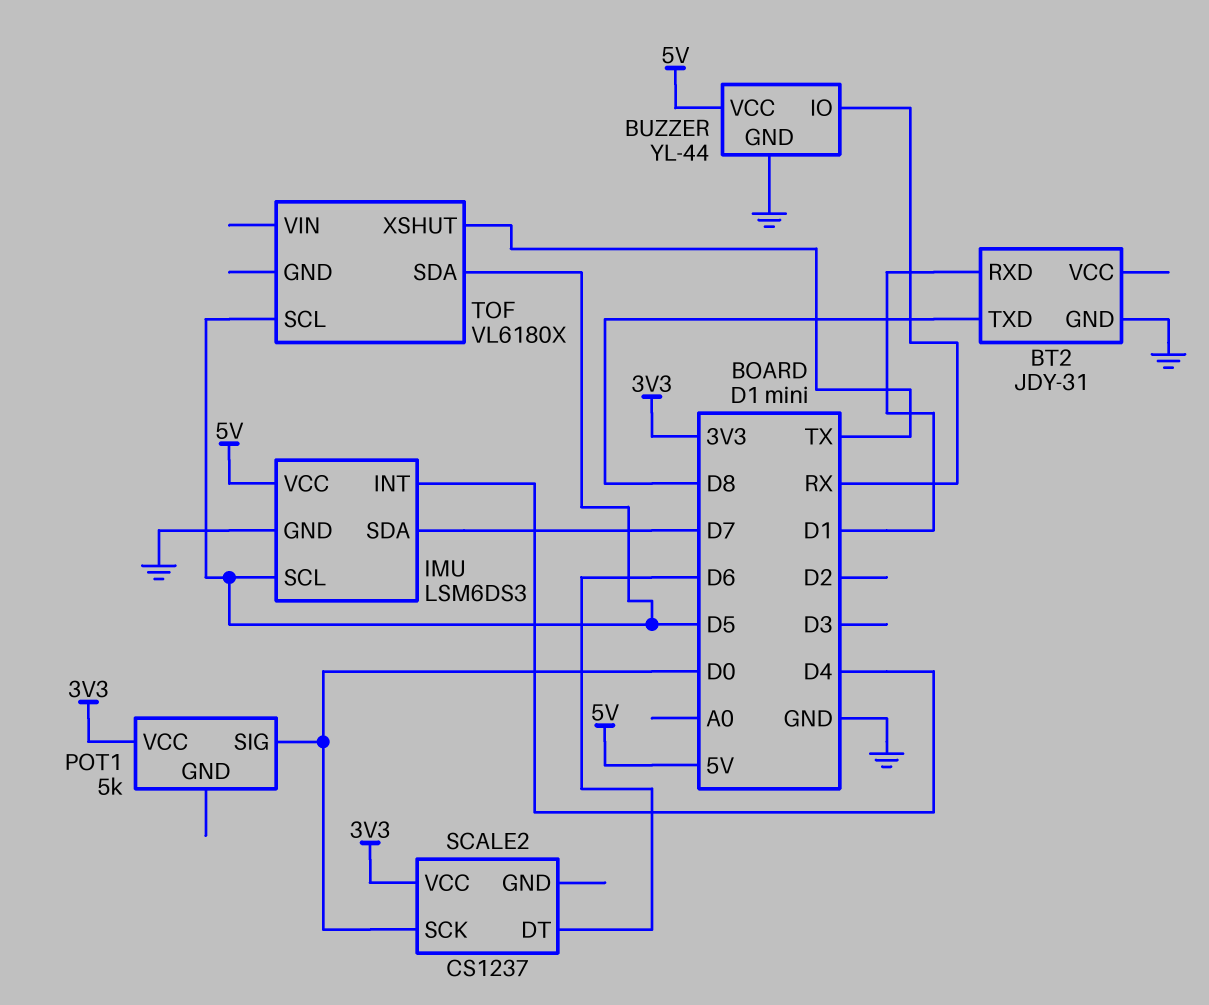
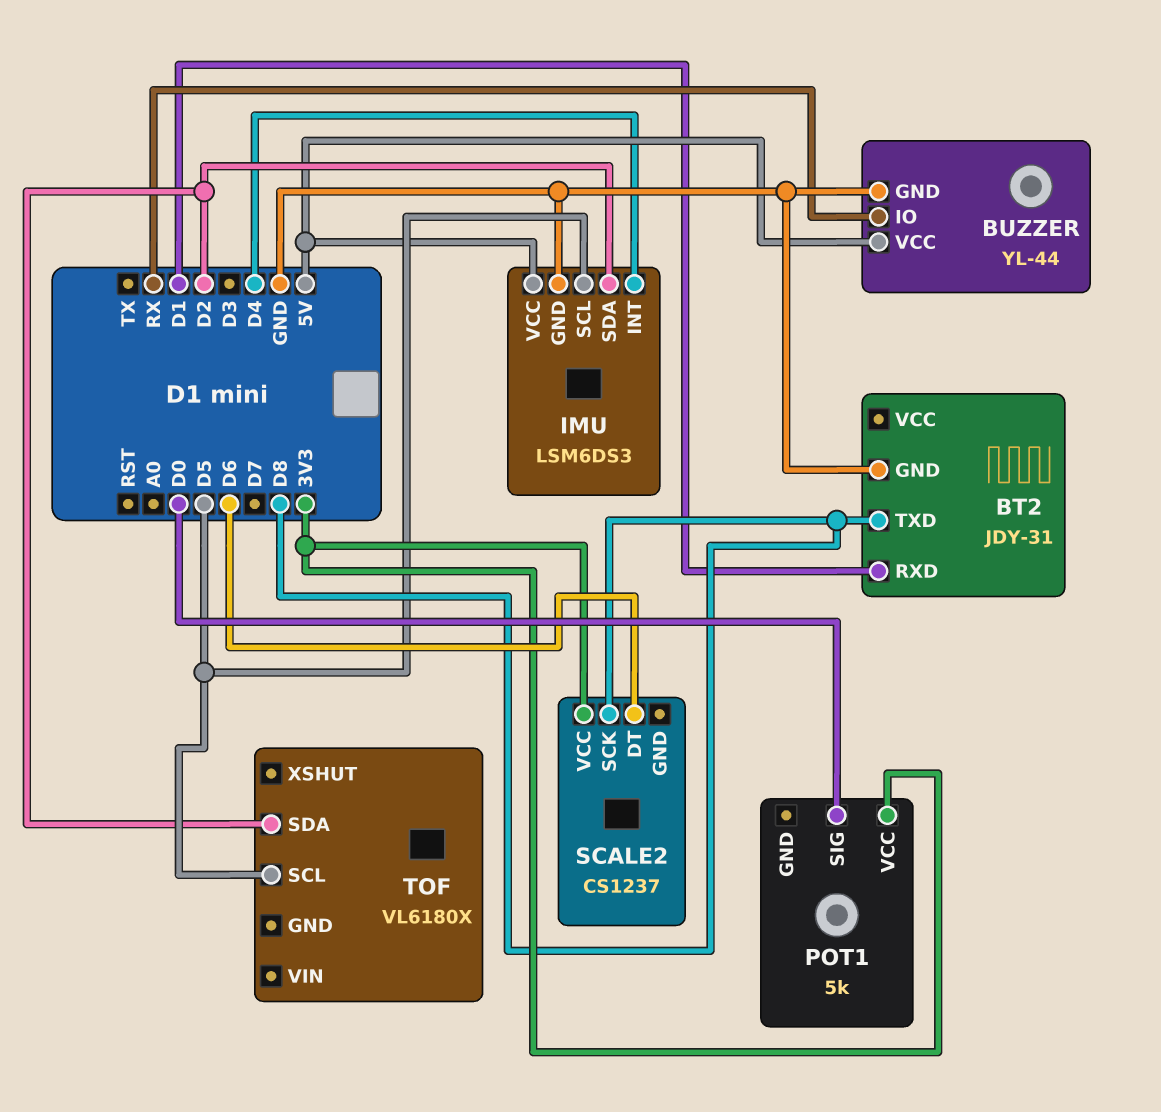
IMU pin SDA: D7 -> D2
SCALE2 pin SCK: D0 -> D8
TOF pin SDA: D5 -> D2
TOF pin XSHUT: TX -> none

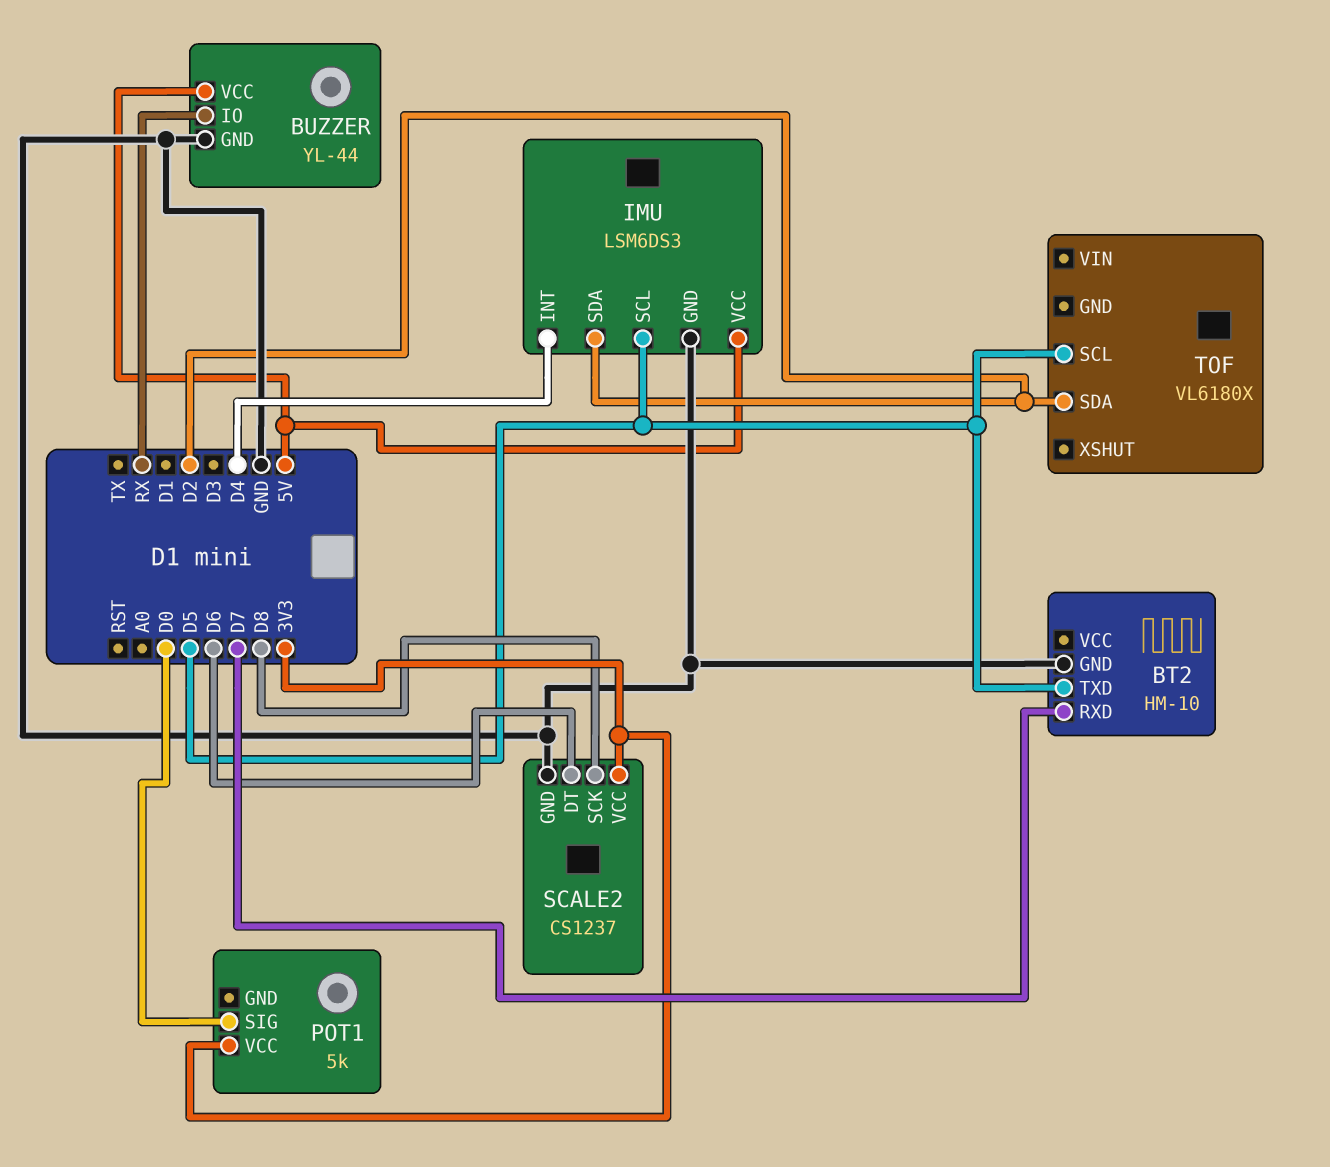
BT2: JDY-31 -> HM-10
BT2 pin RXD: D1 -> D7
BT2 pin TXD: D8 -> D5
SCALE2 pin GND: none -> GND

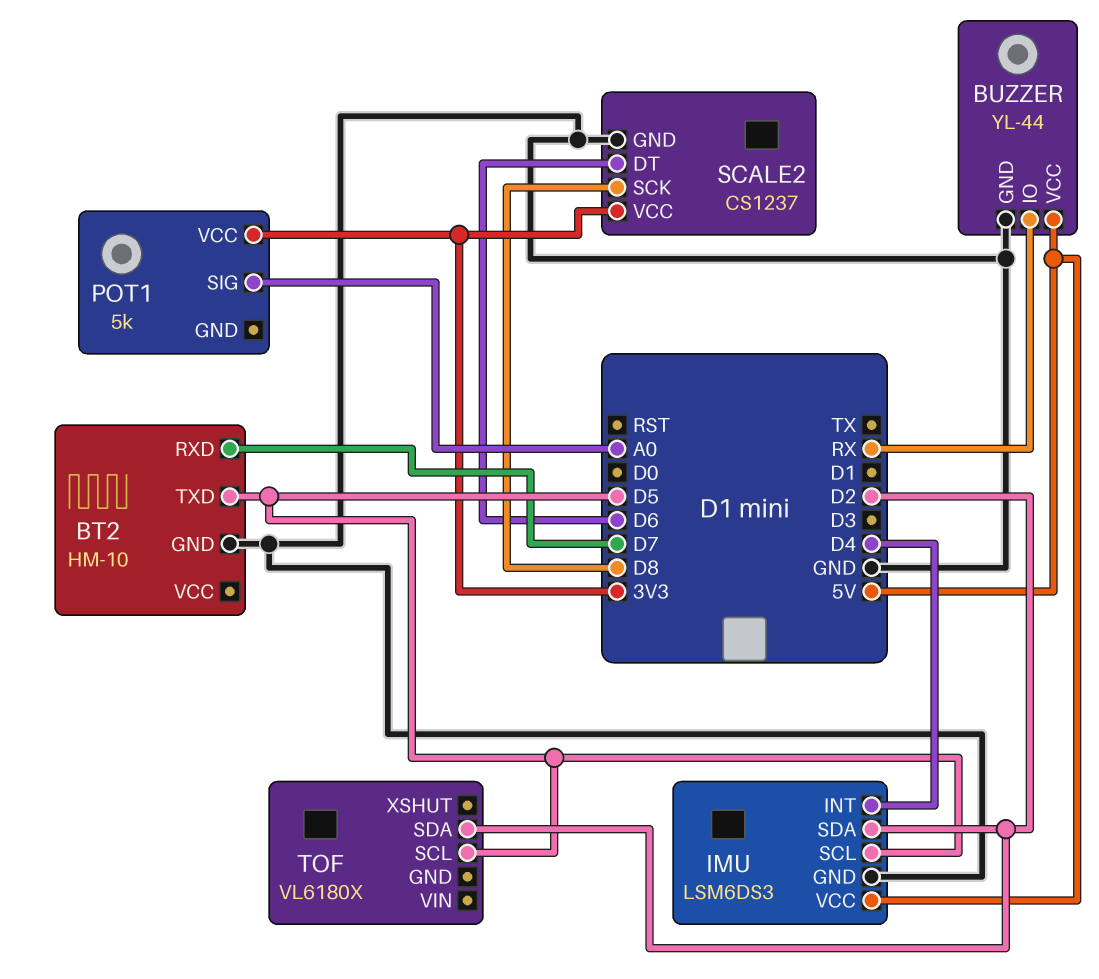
POT1 pin SIG: D0 -> A0

